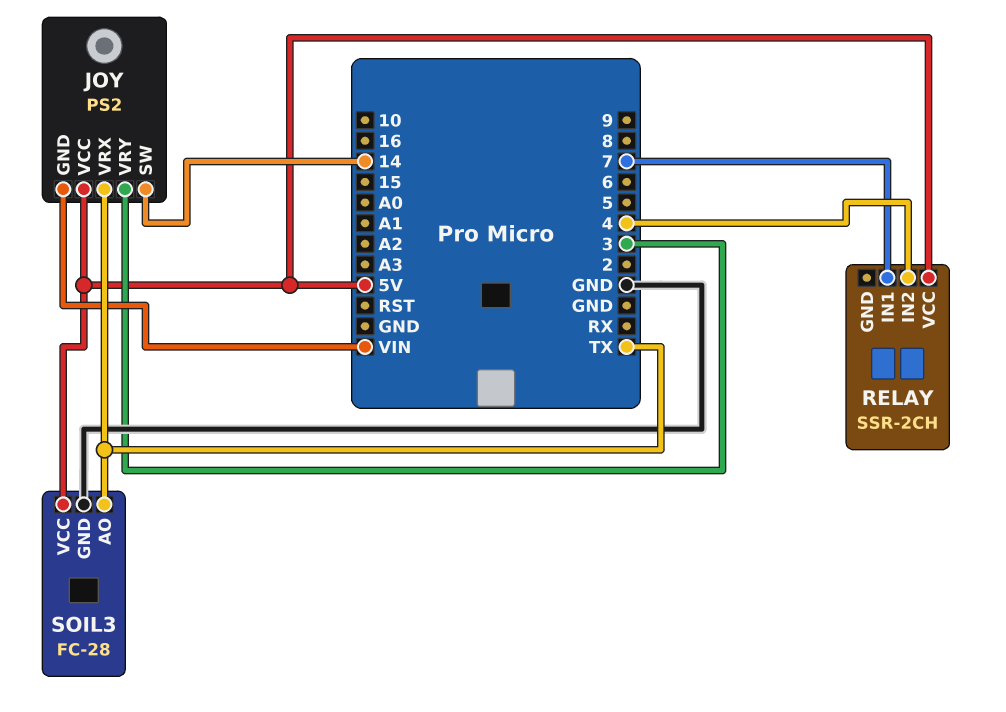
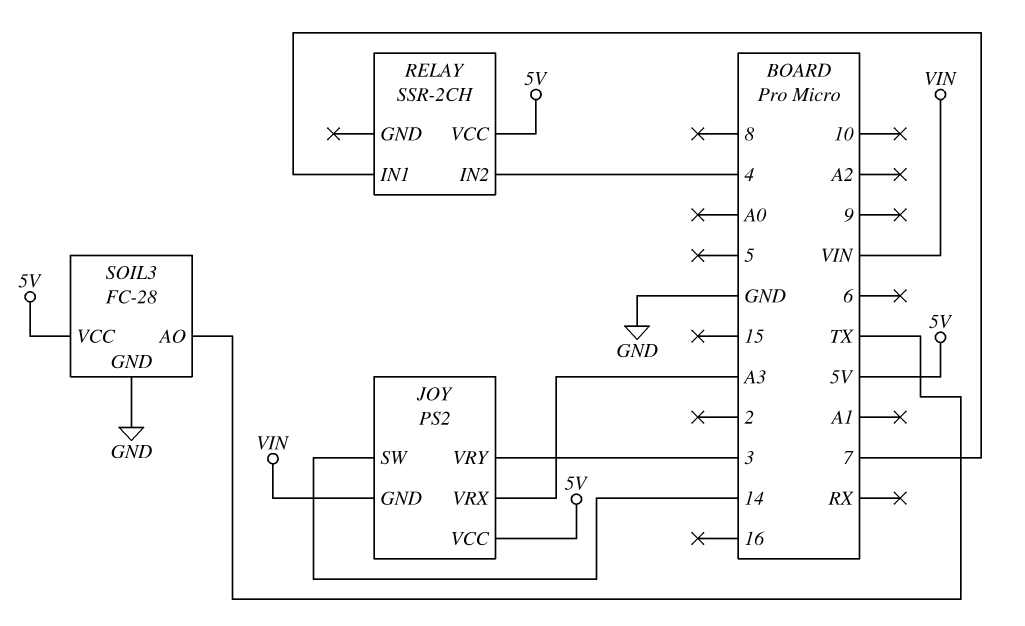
JOY pin VRX: TX -> A3

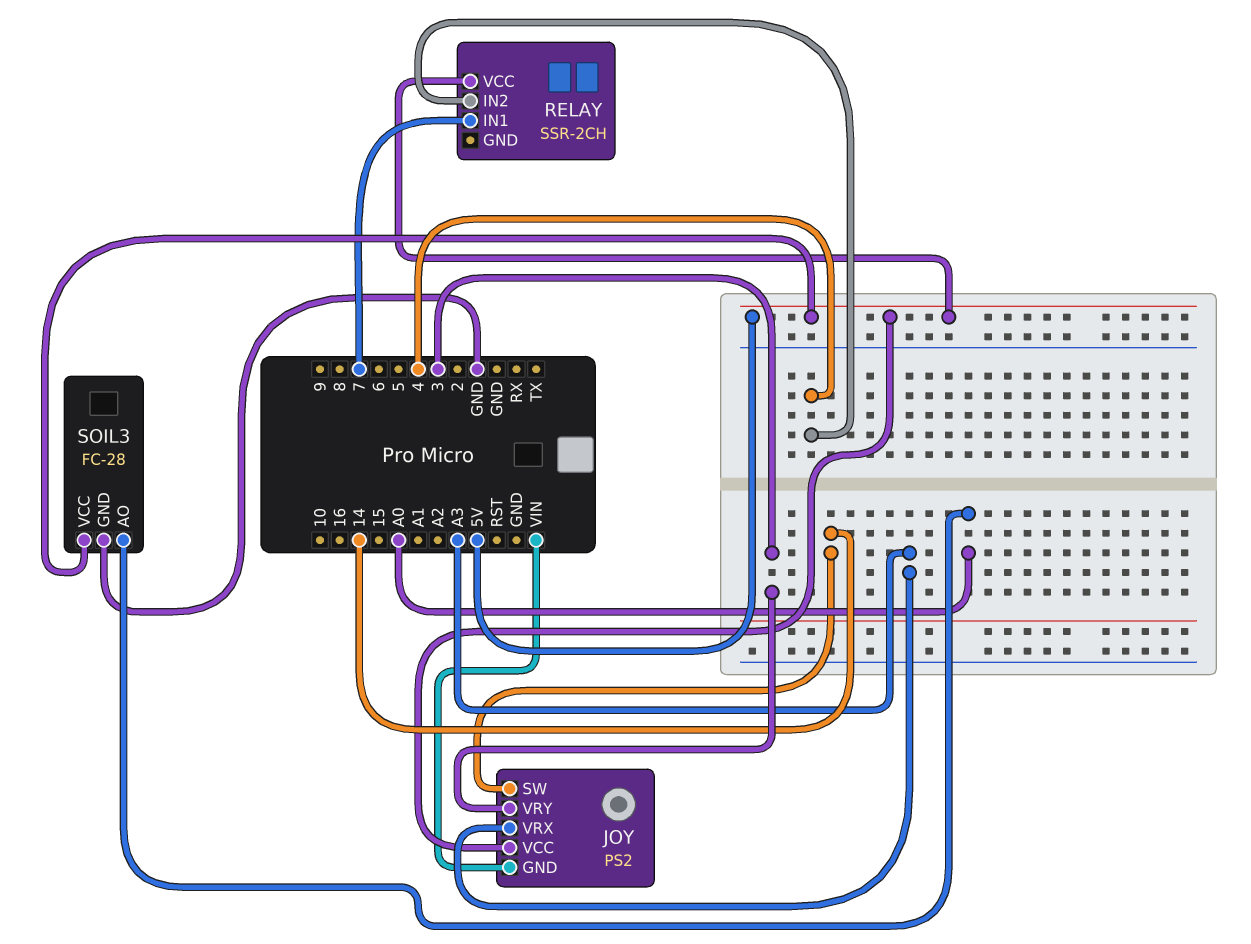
SOIL3 pin AO: TX -> A0

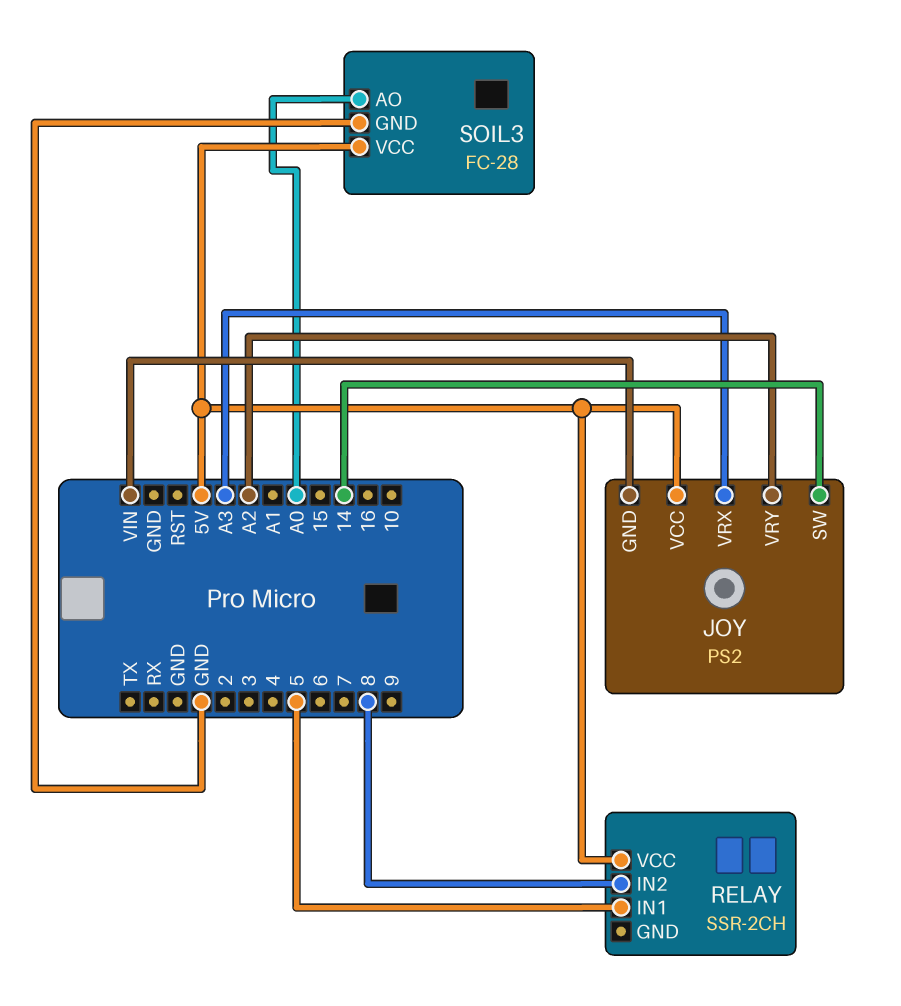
JOY pin VRY: 3 -> A2
RELAY pin IN1: 7 -> 5
RELAY pin IN2: 4 -> 8

